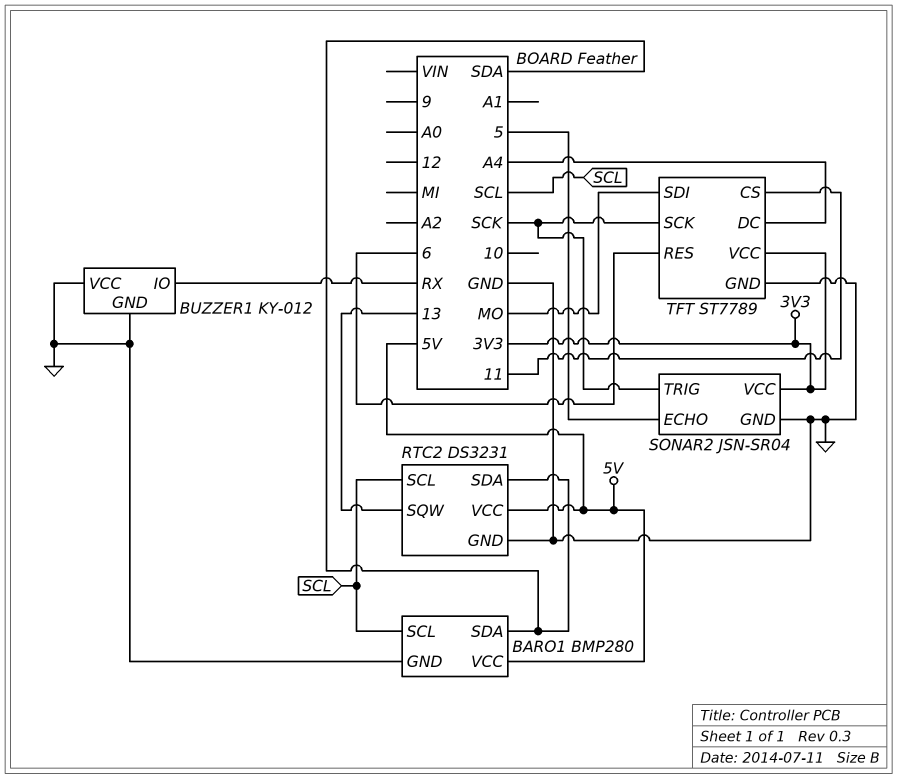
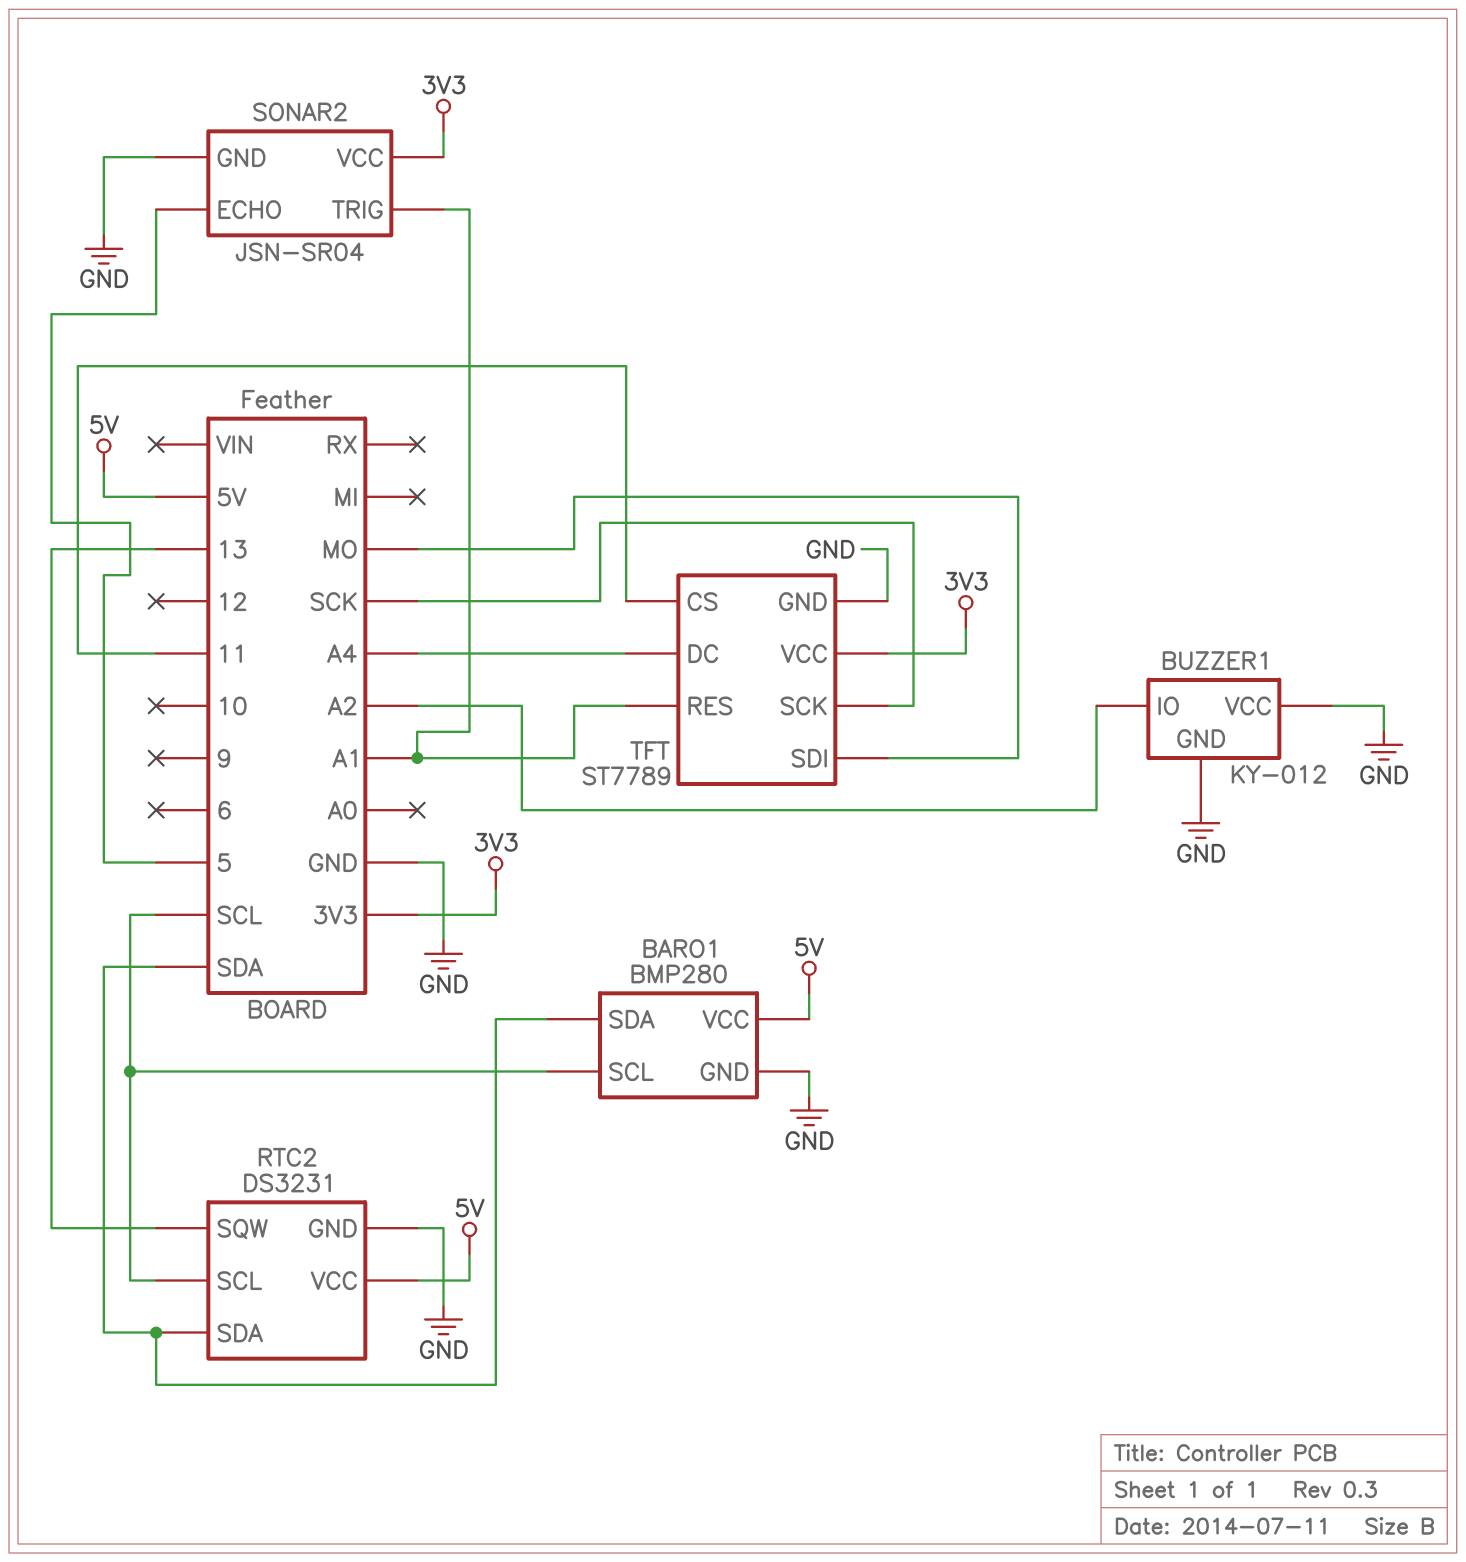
BUZZER1 pin IO: RX -> A2
SONAR2 pin TRIG: SCK -> A1
TFT pin RES: 6 -> A1

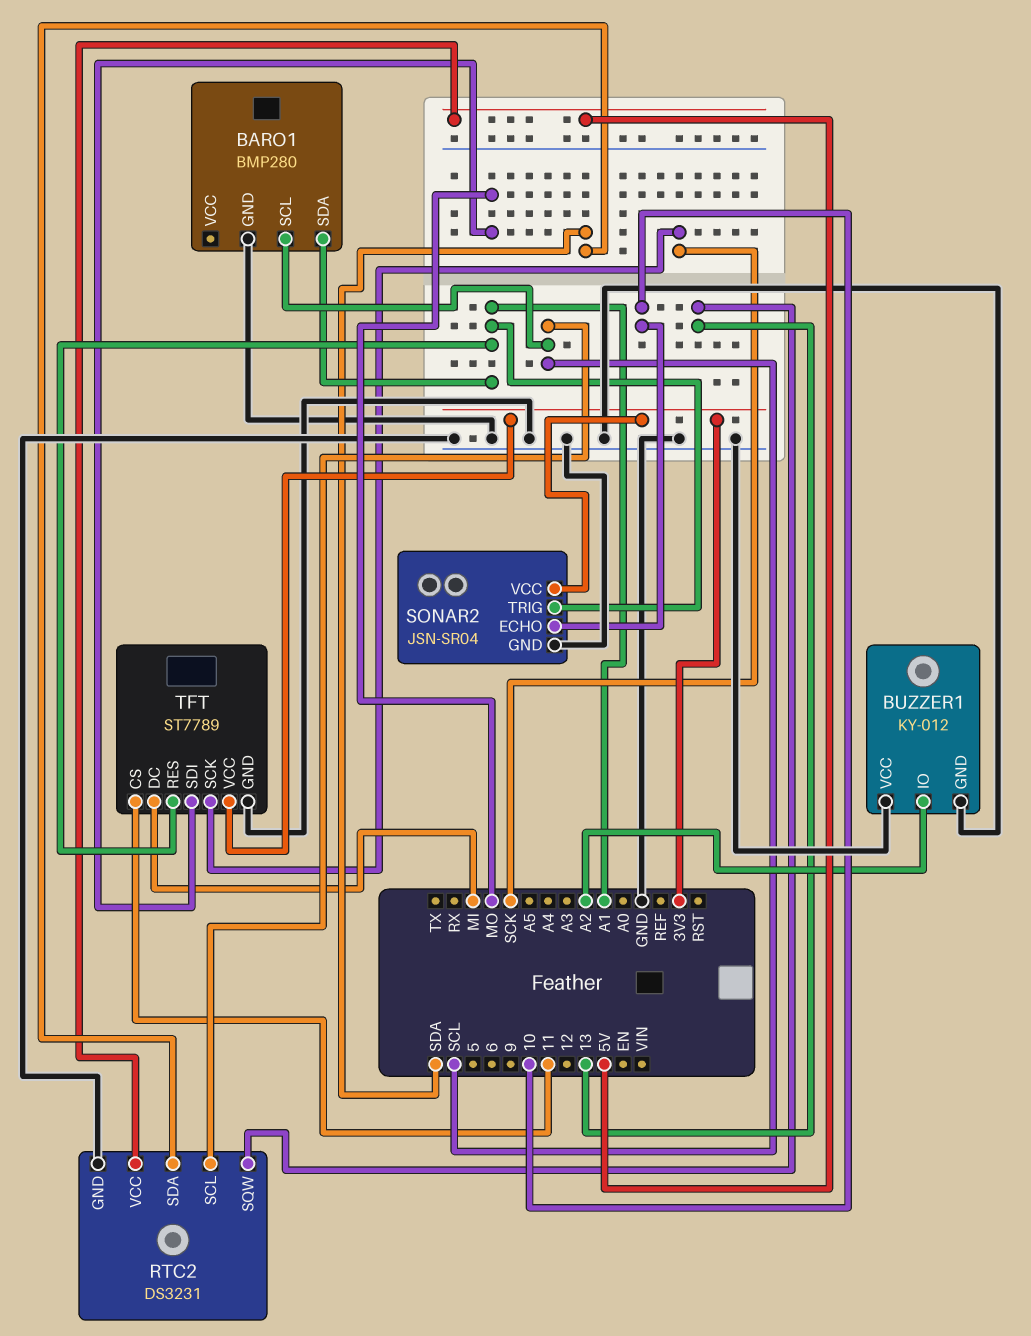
BARO1 pin SDA: SDA -> A1
BARO1 pin VCC: 5V -> none
SONAR2 pin ECHO: 5 -> 10
TFT pin DC: A4 -> MI

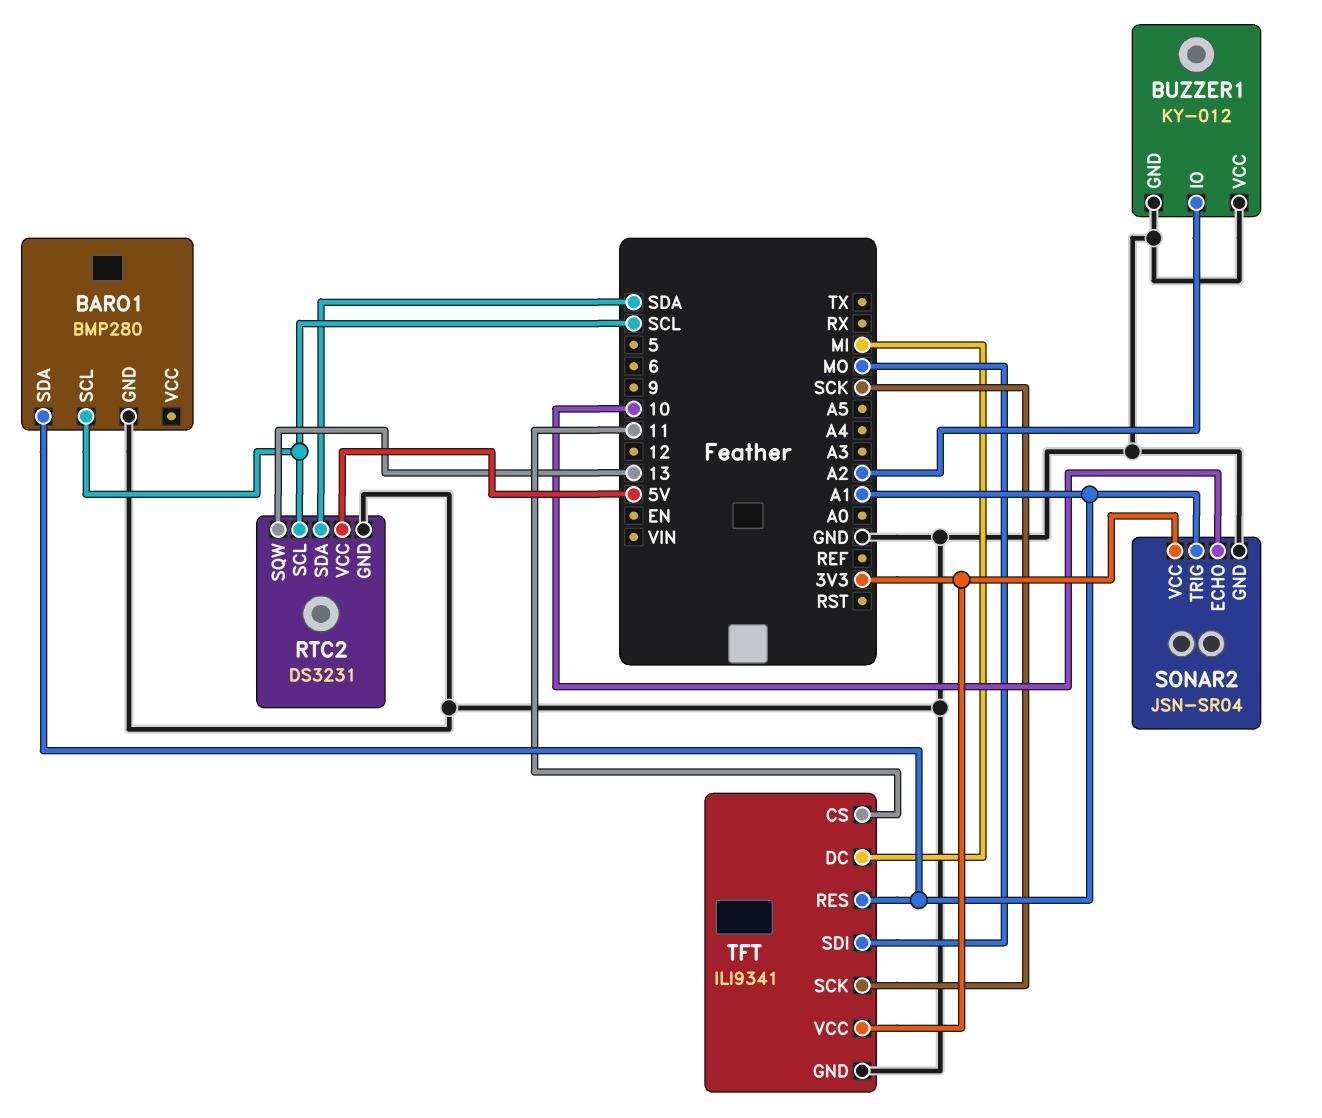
TFT: ST7789 -> ILI9341

